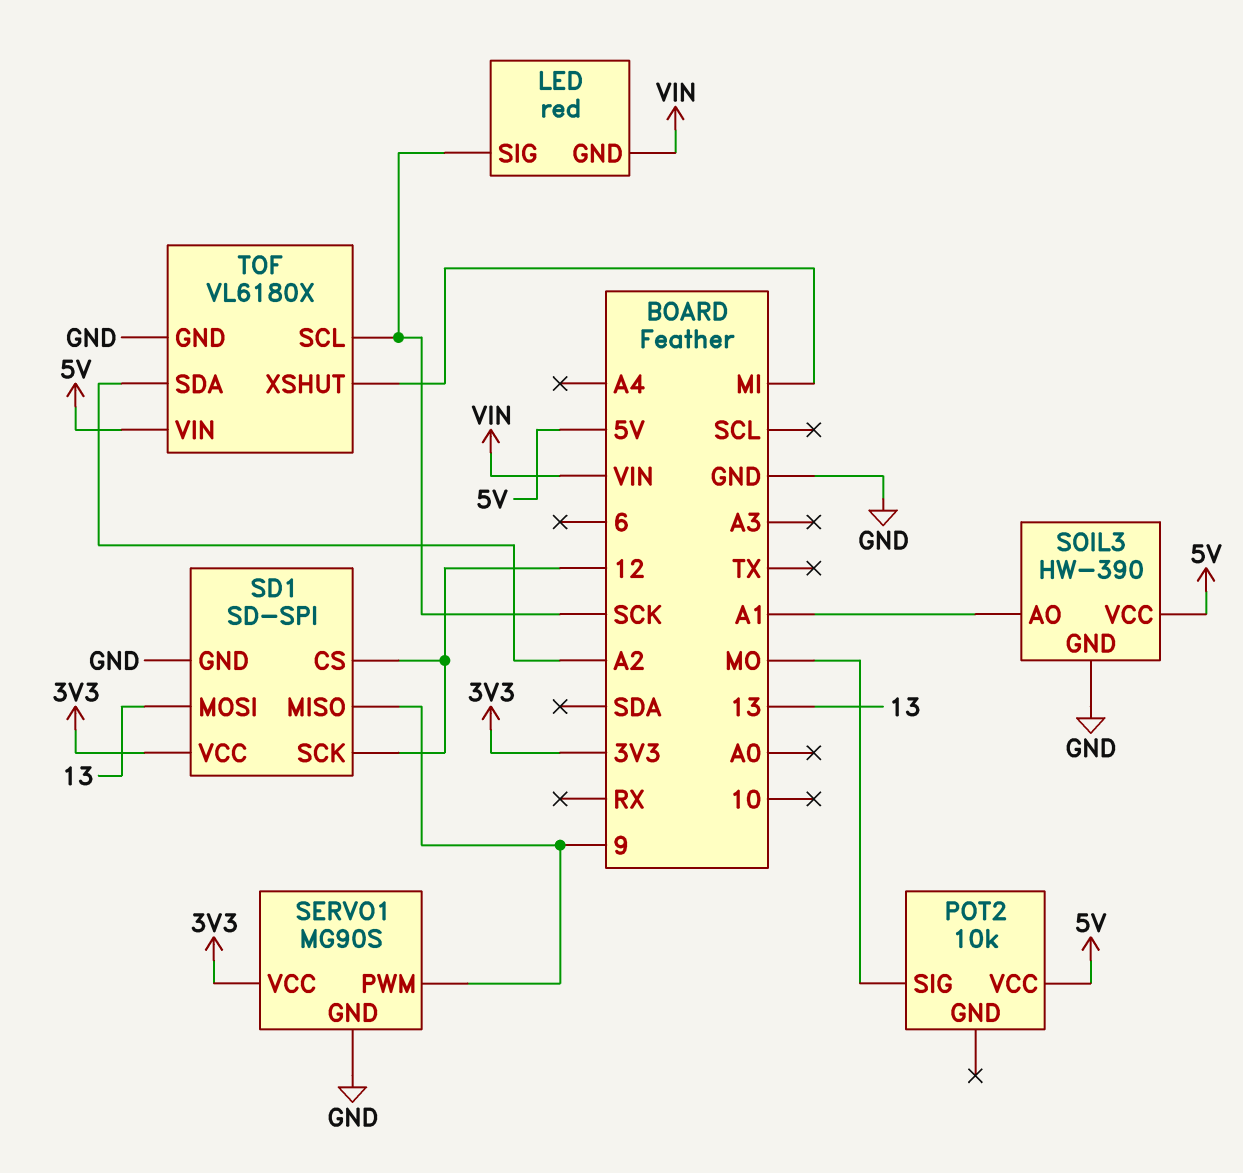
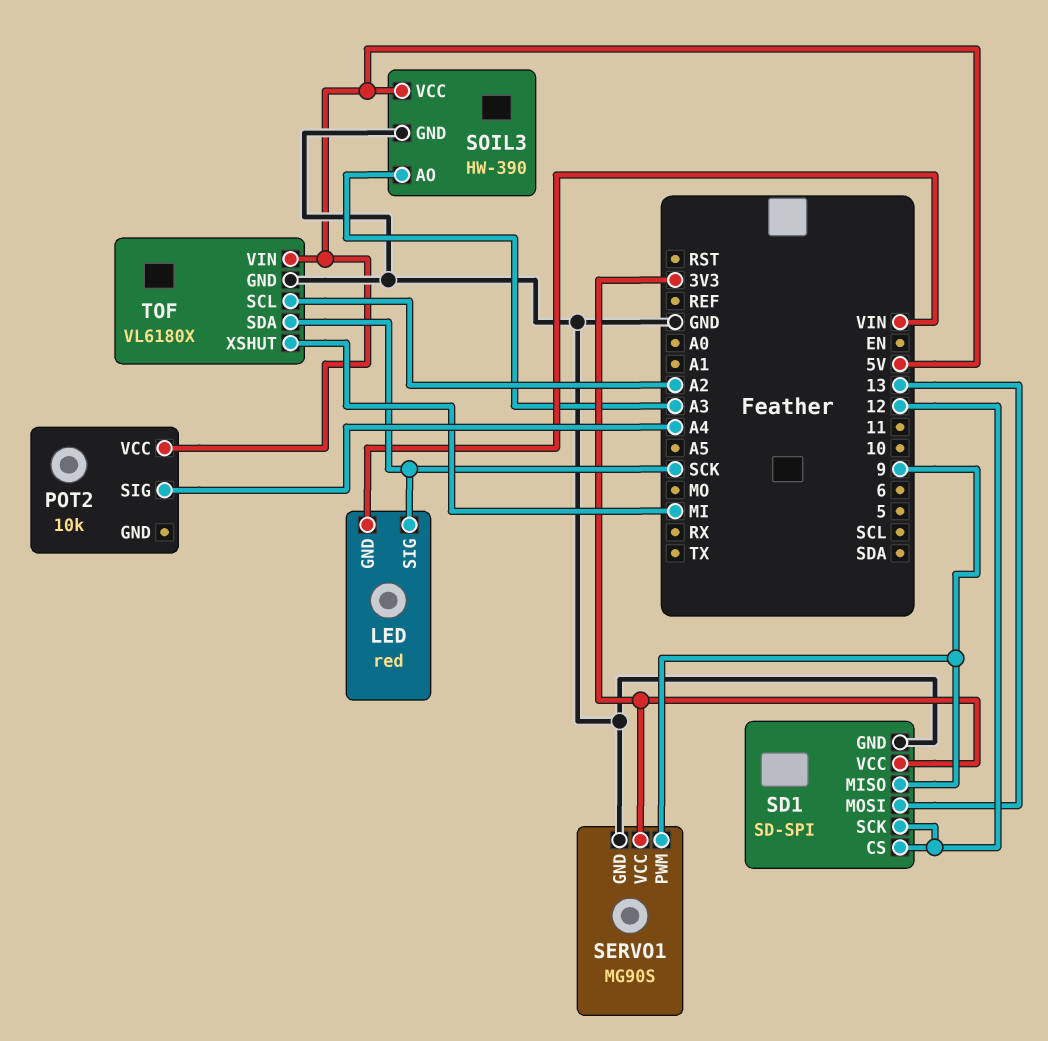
POT2 pin SIG: MO -> A4
SOIL3 pin AO: A1 -> A3
TOF pin SCL: SCK -> A2
TOF pin SDA: A2 -> SCK

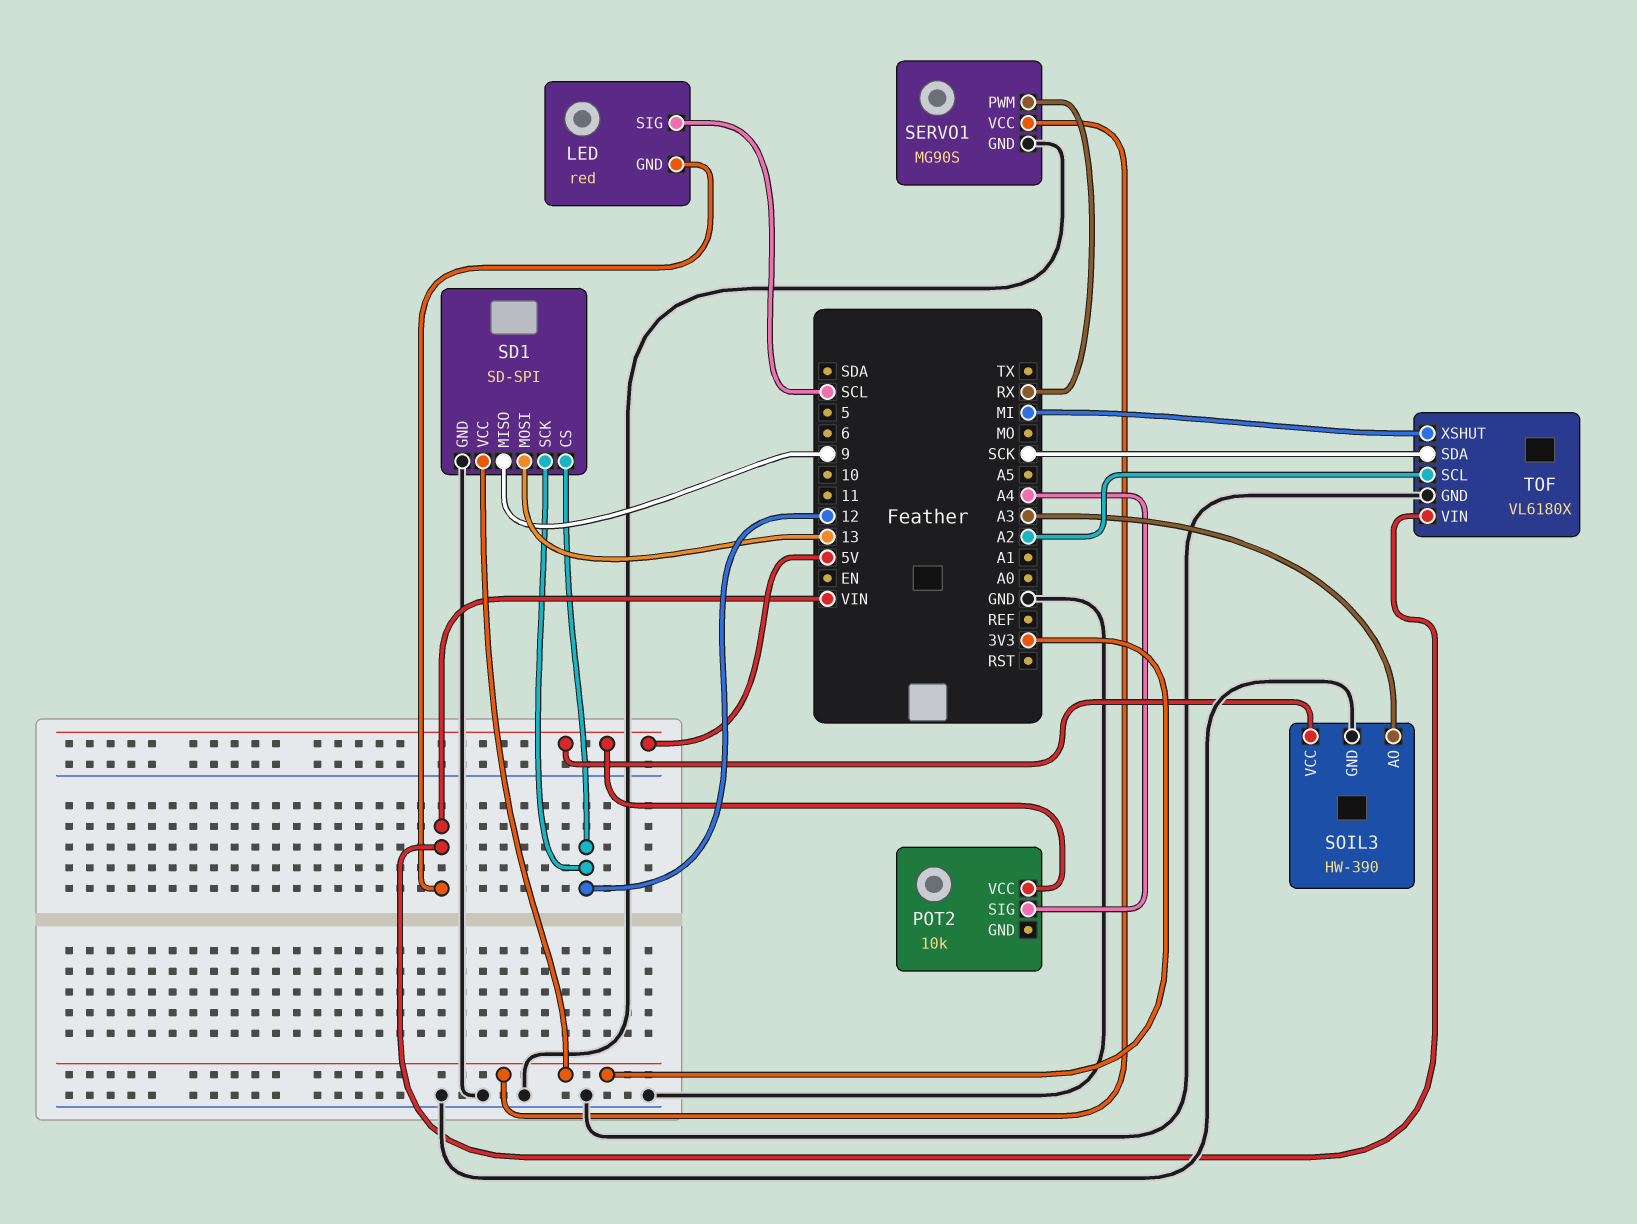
LED pin SIG: SCK -> SCL
SERVO1 pin PWM: 9 -> RX
TOF pin VIN: 5V -> VIN

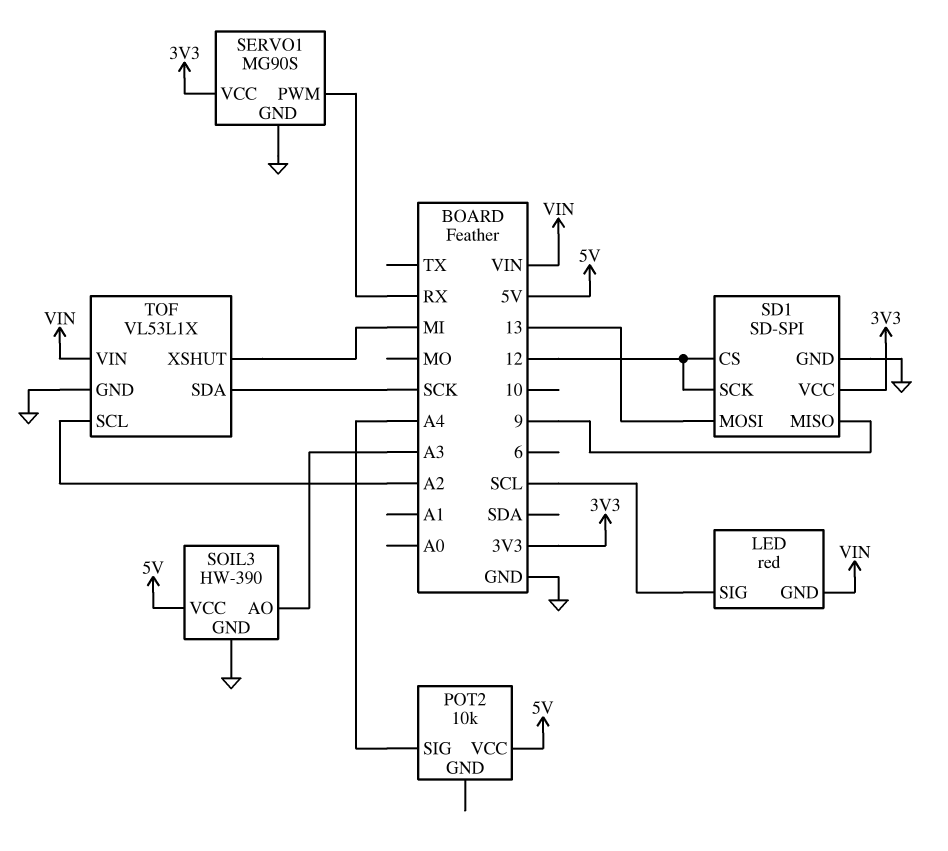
TOF: VL6180X -> VL53L1X

